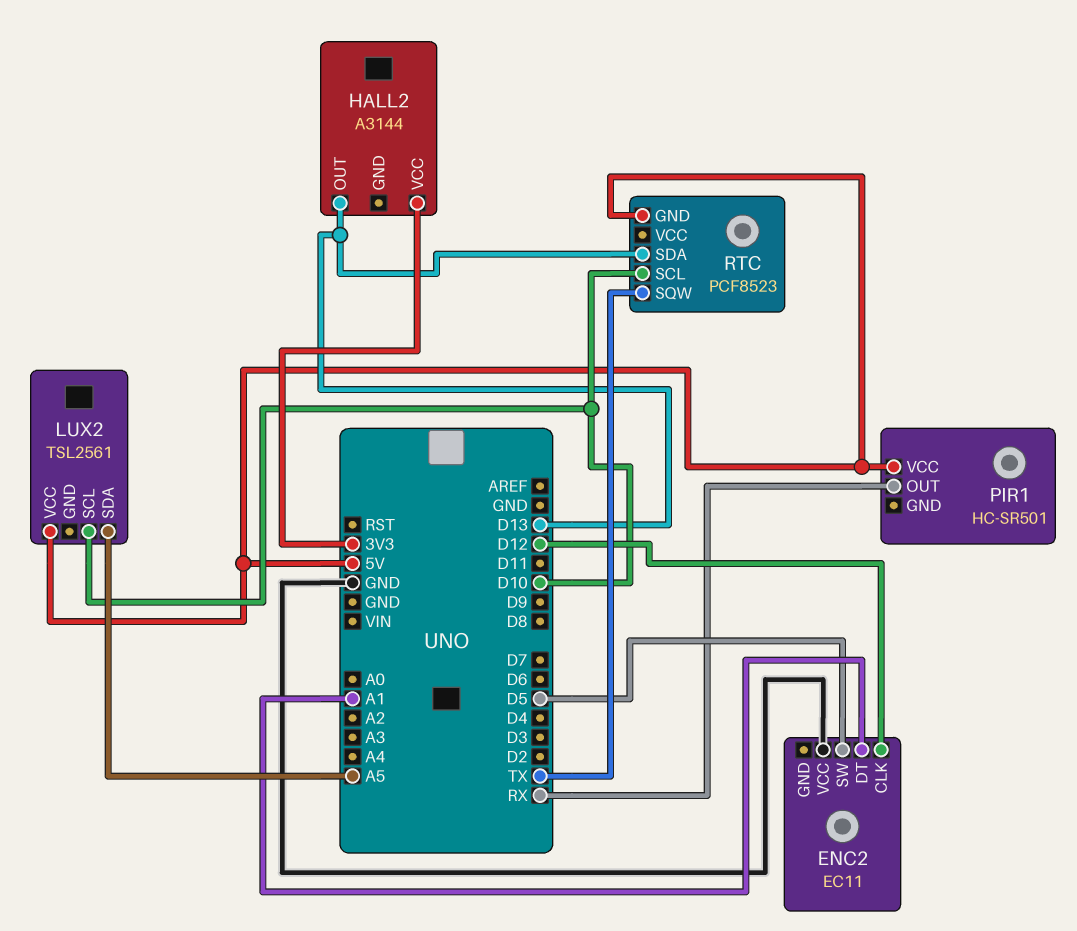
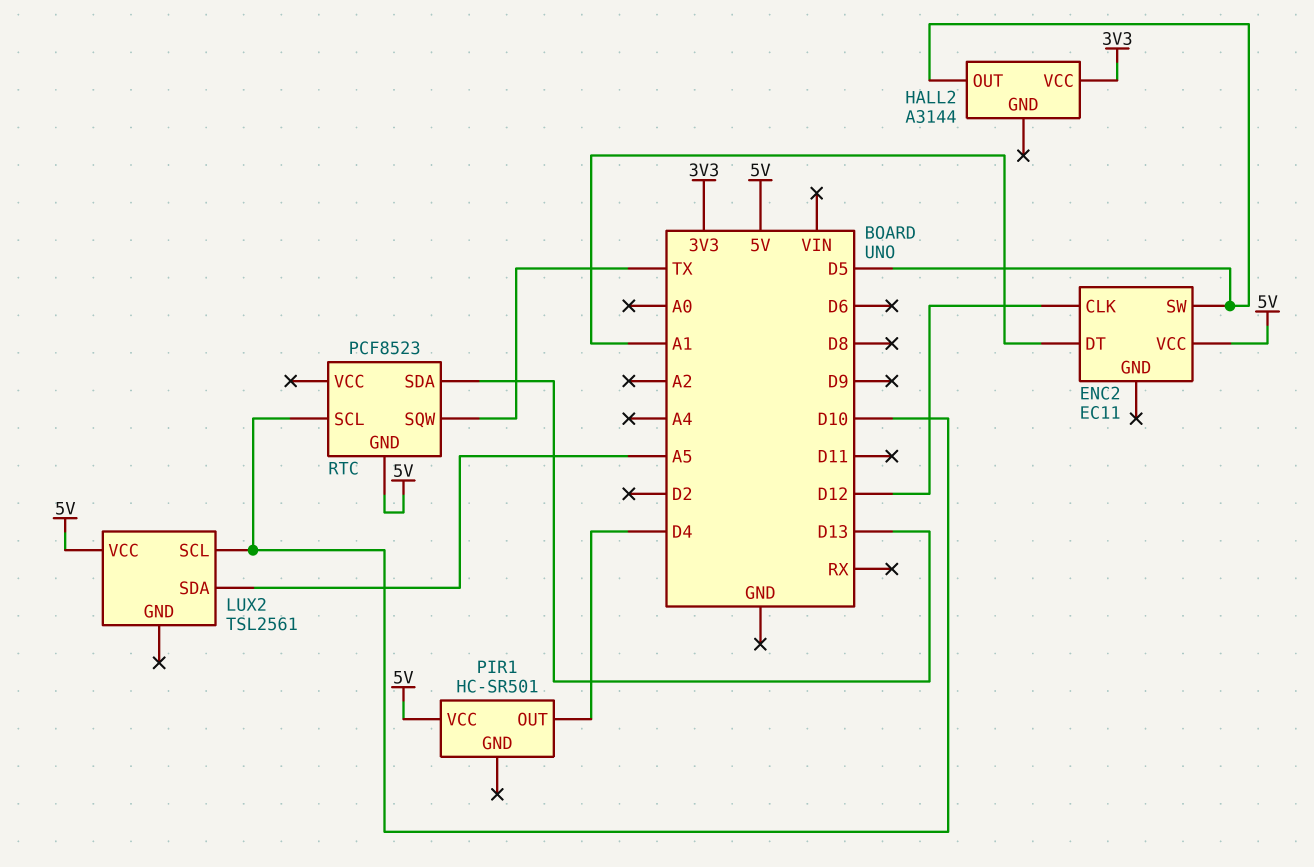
ENC2 pin VCC: GND -> 5V
HALL2 pin OUT: D13 -> D5
PIR1 pin OUT: RX -> D4

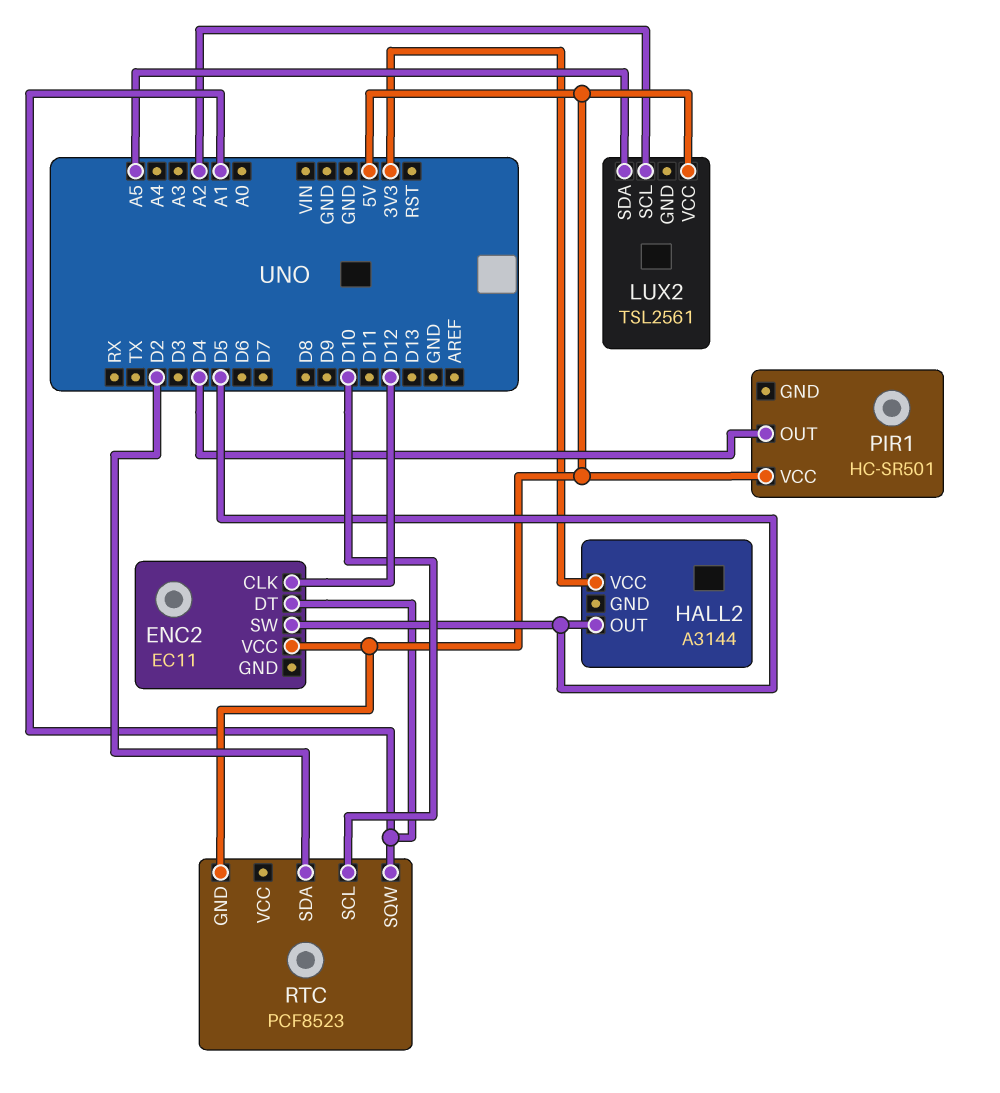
LUX2 pin SCL: D10 -> A2
RTC pin SDA: D13 -> D2
RTC pin SQW: TX -> A1

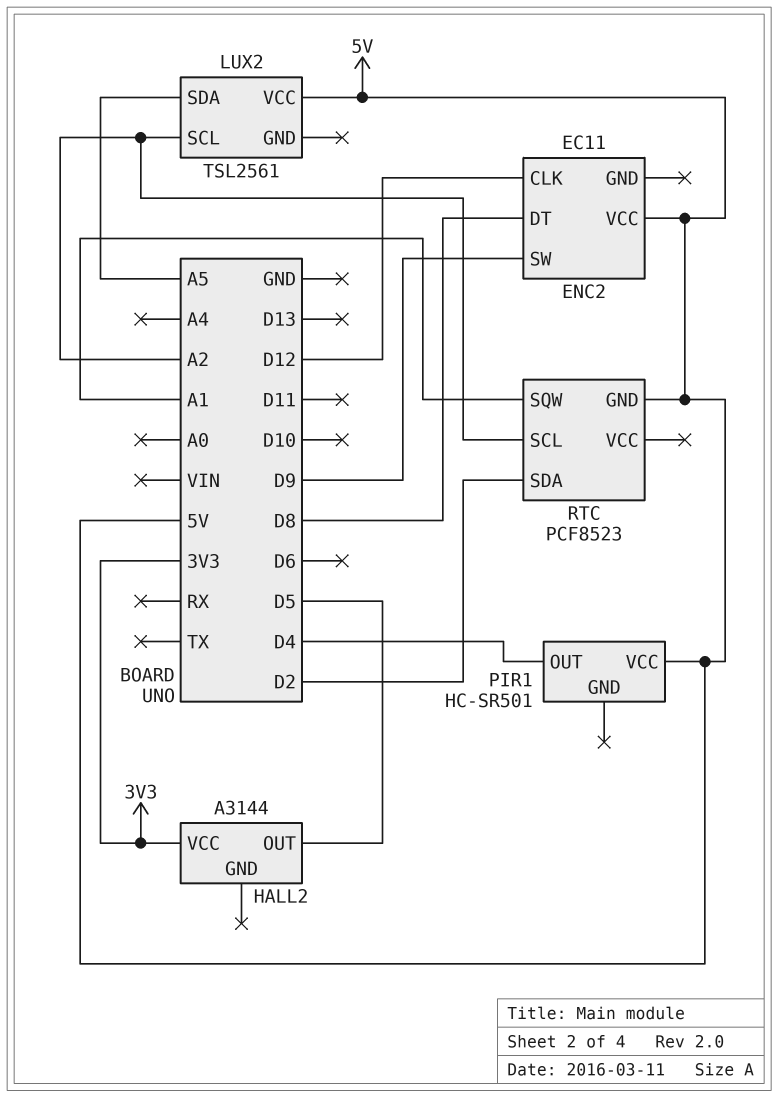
ENC2 pin DT: A1 -> D8
ENC2 pin SW: D5 -> D9
RTC pin SCL: D10 -> A2

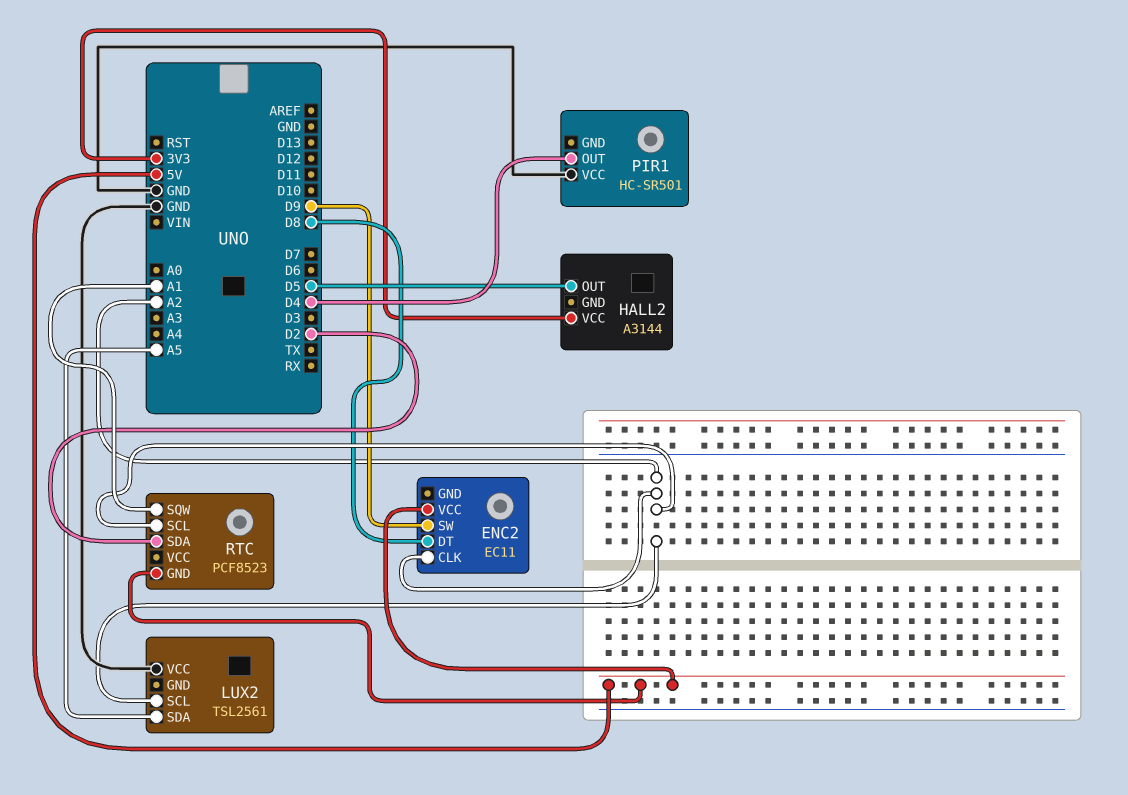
ENC2 pin CLK: D12 -> A2
LUX2 pin VCC: 5V -> GND
PIR1 pin VCC: 5V -> GND

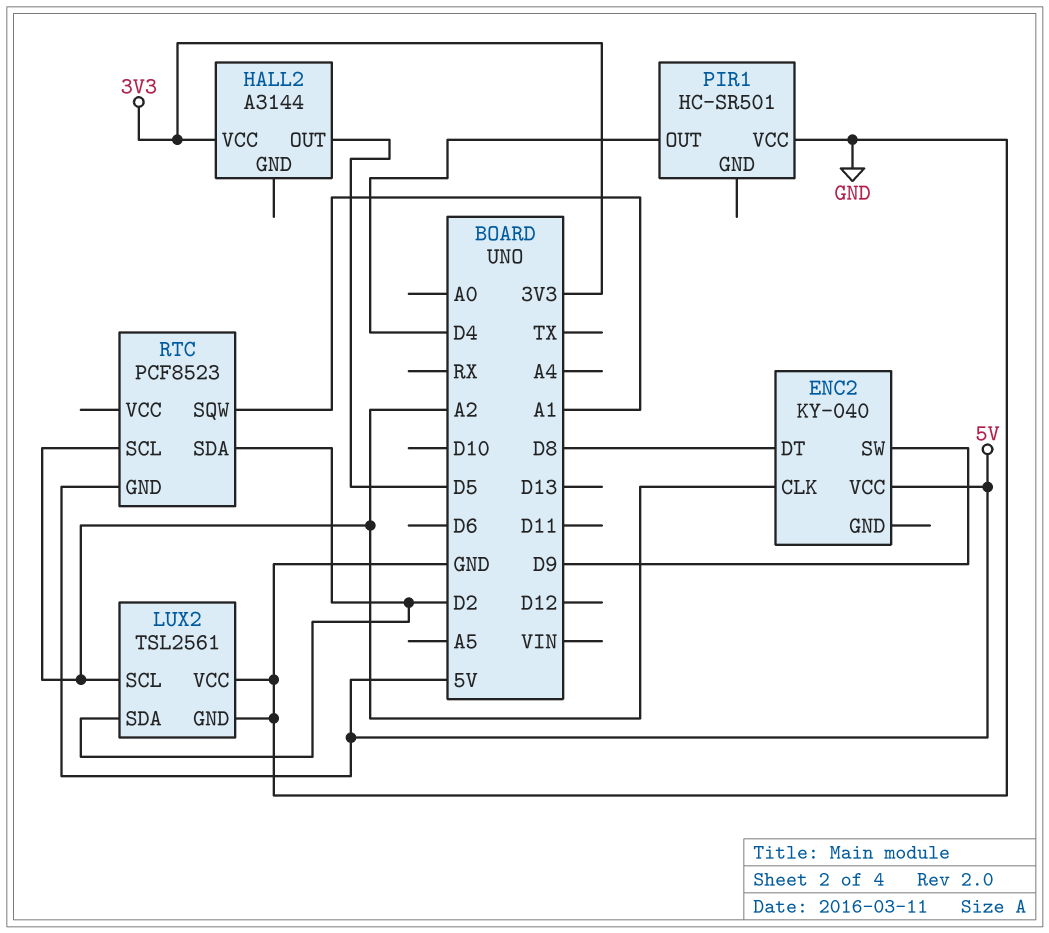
ENC2: EC11 -> KY-040
LUX2 pin GND: none -> GND
LUX2 pin SDA: A5 -> D2

